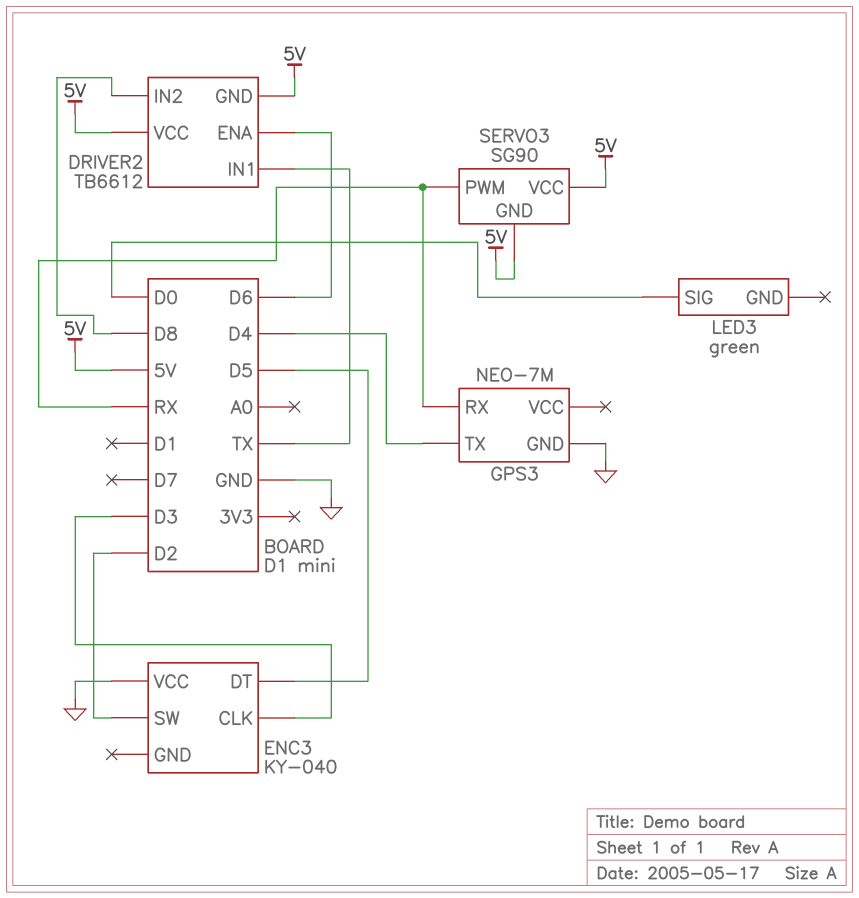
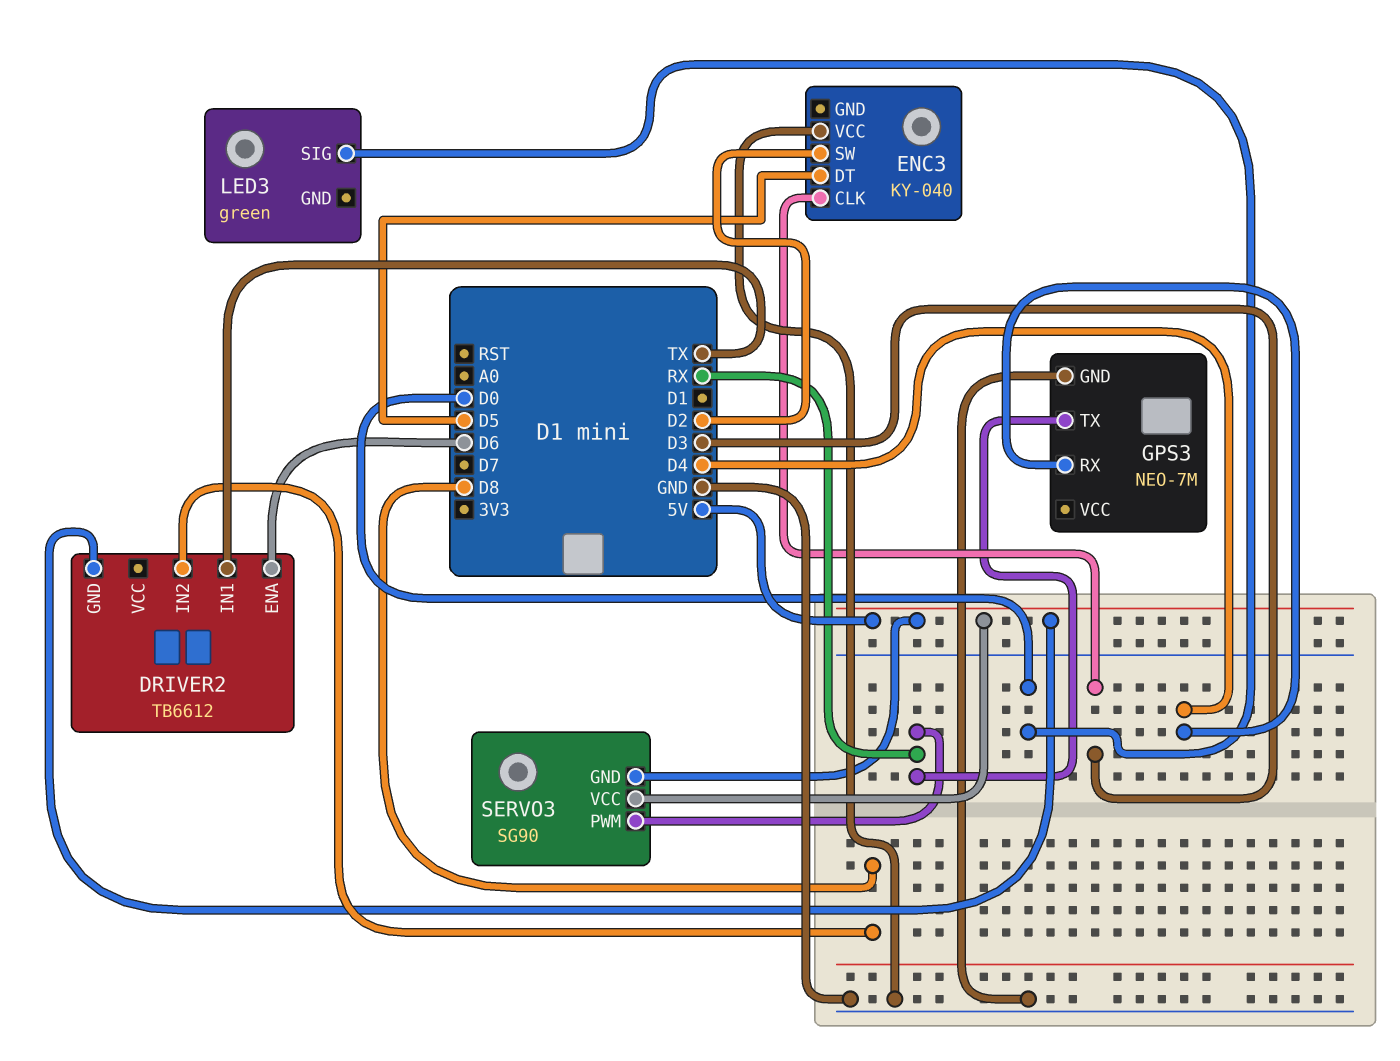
DRIVER2 pin VCC: 5V -> none
GPS3 pin RX: RX -> D4
GPS3 pin TX: D4 -> RX

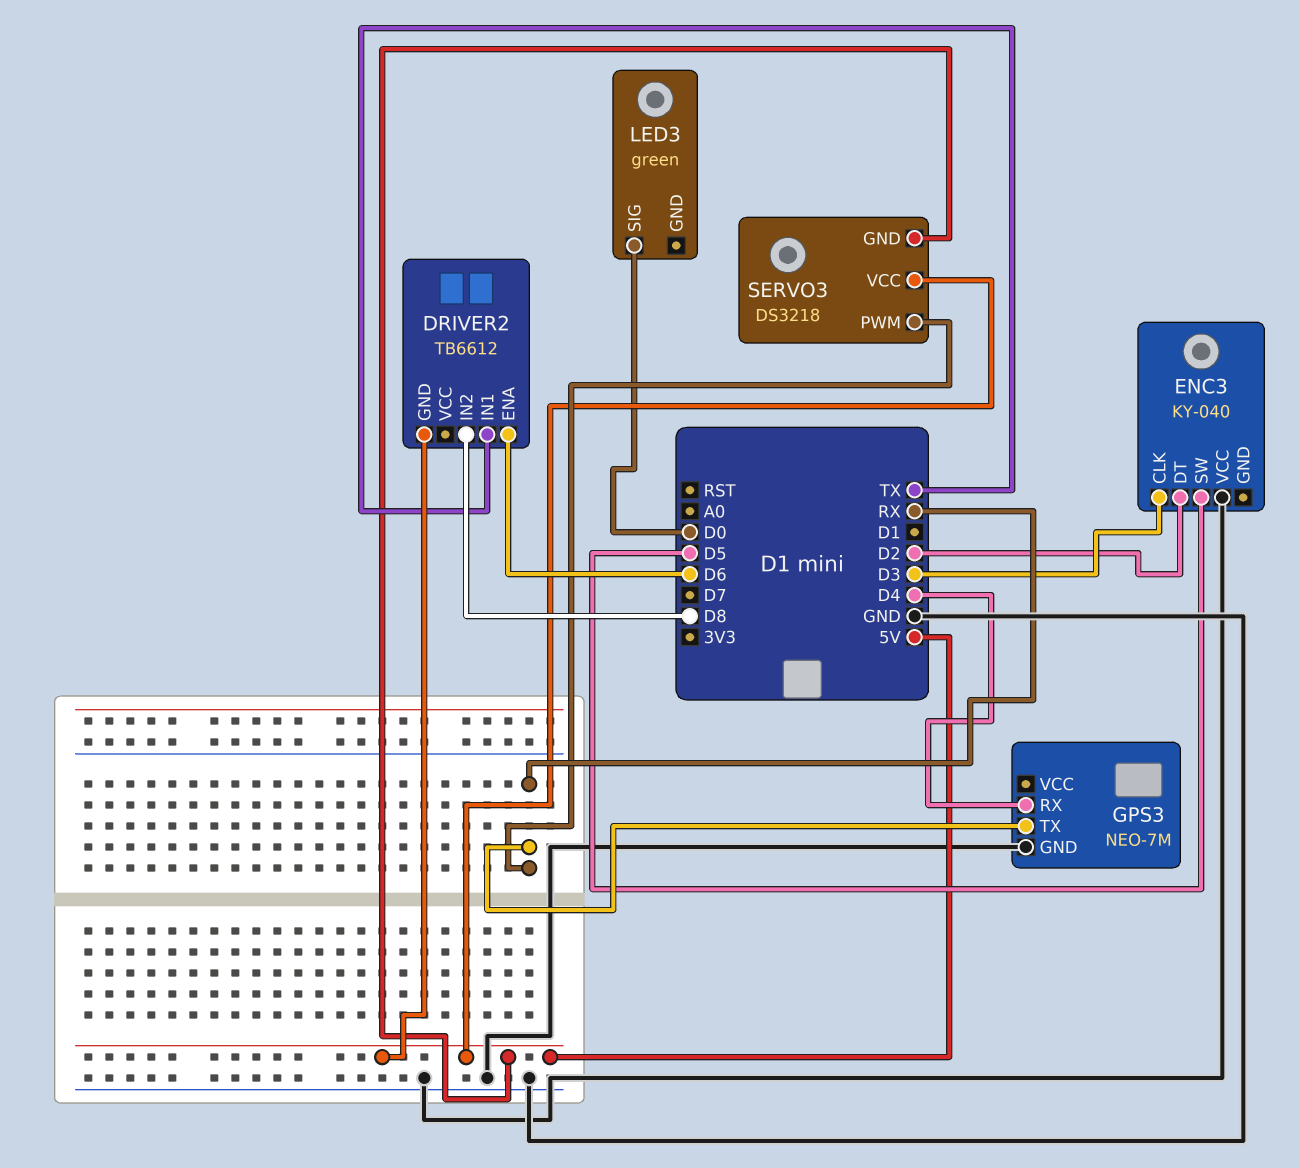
ENC3 pin DT: D5 -> D2
ENC3 pin SW: D2 -> D5
SERVO3: SG90 -> DS3218

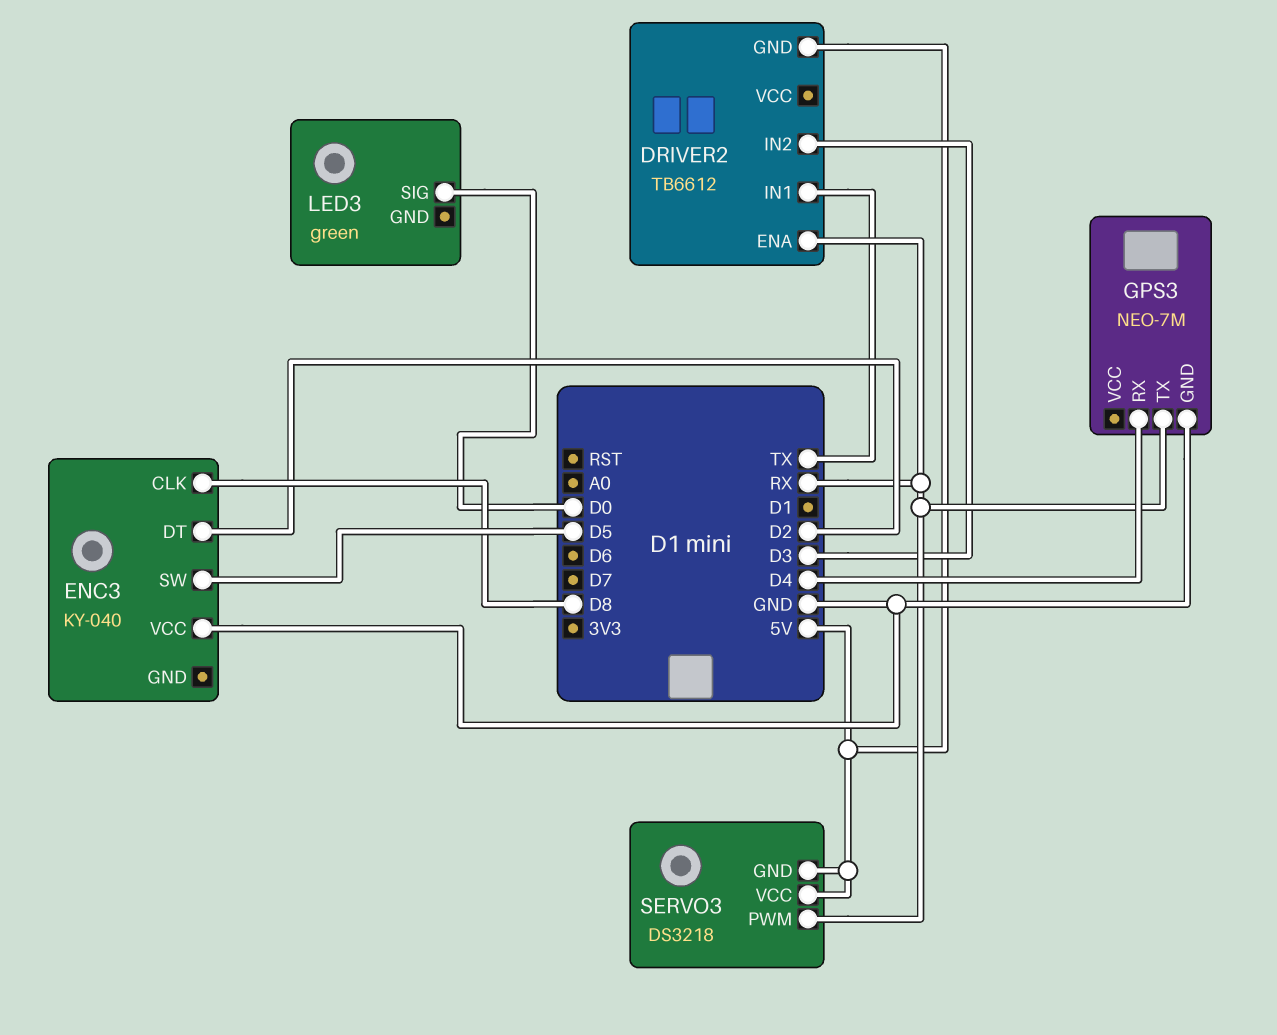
DRIVER2 pin ENA: D6 -> RX
DRIVER2 pin IN2: D8 -> D3
ENC3 pin CLK: D3 -> D8

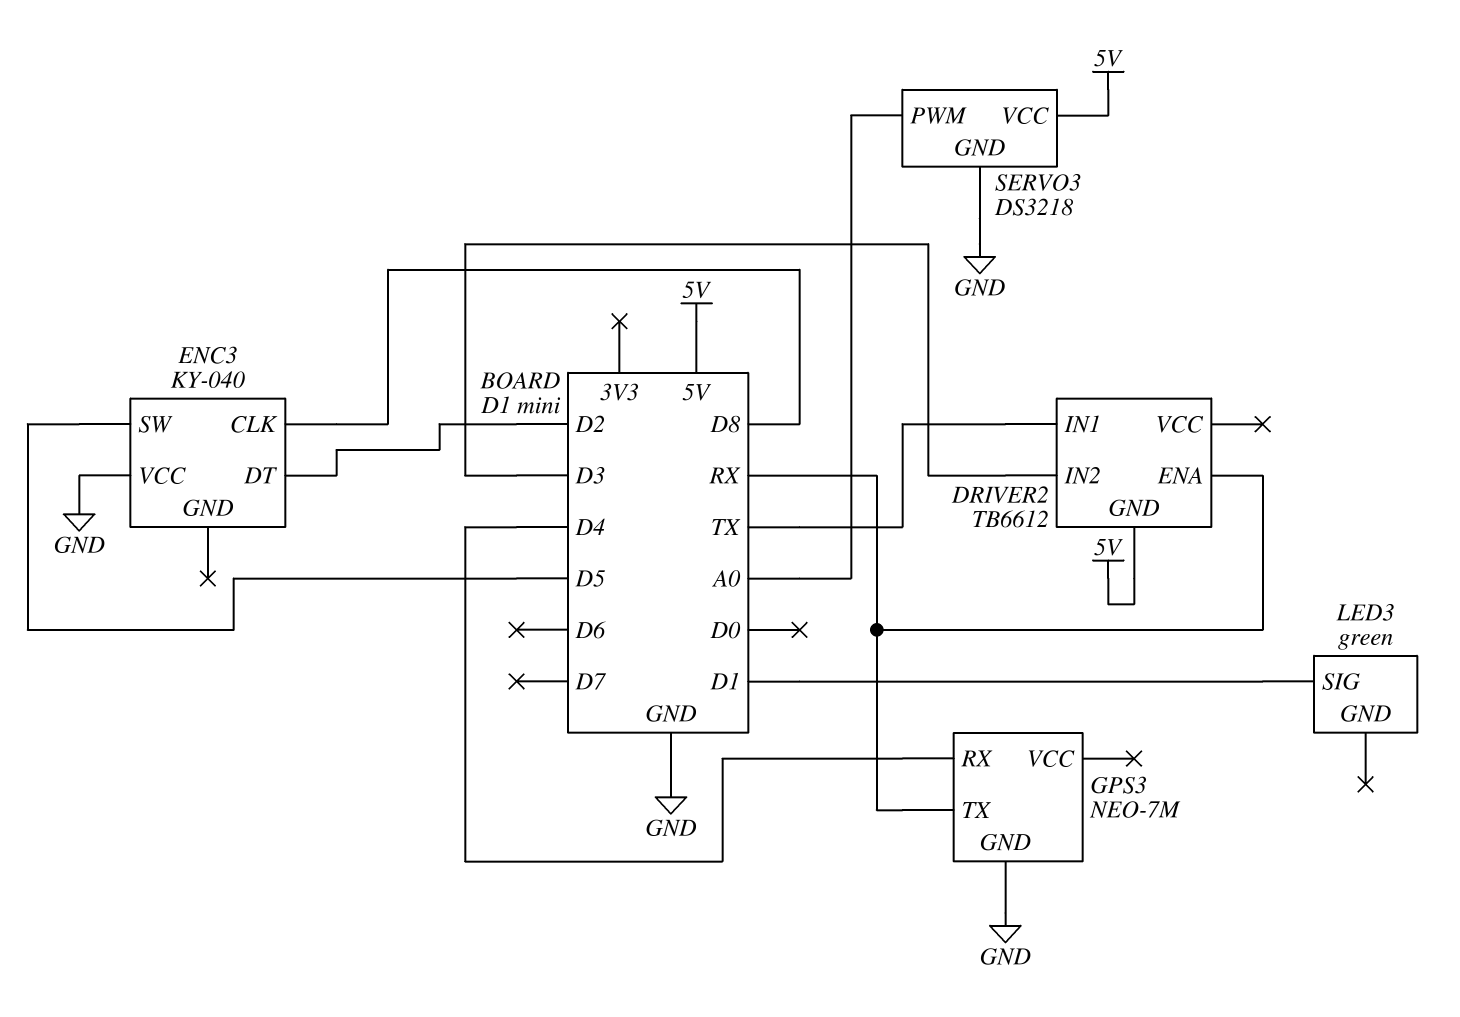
LED3 pin SIG: D0 -> D1
SERVO3 pin GND: 5V -> GND
SERVO3 pin PWM: RX -> A0

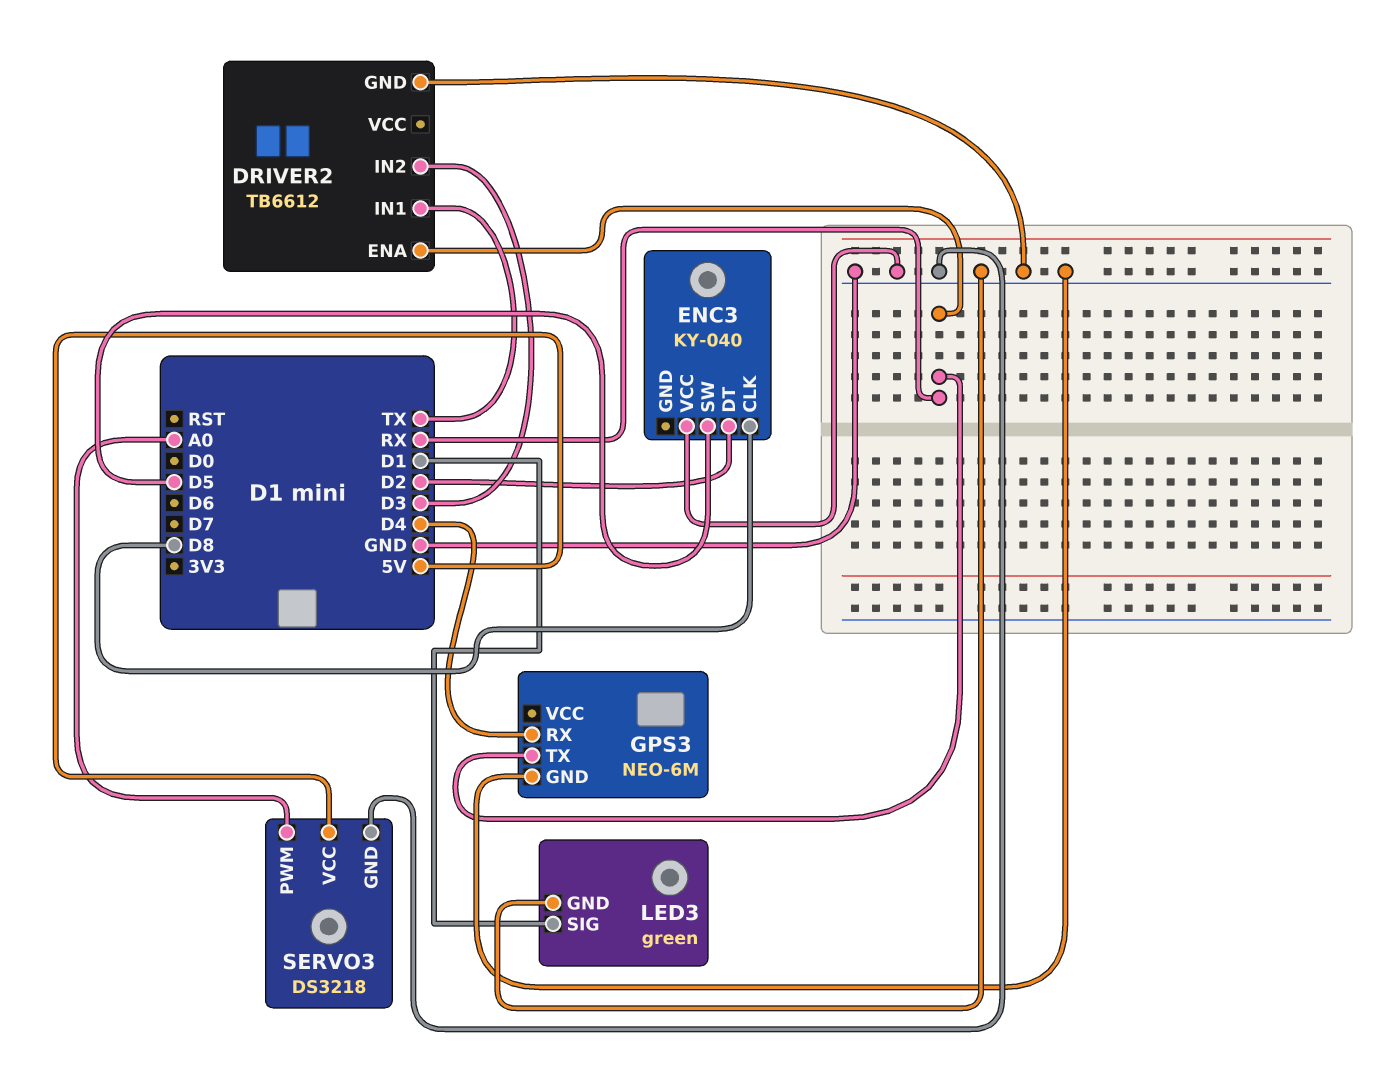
DRIVER2 pin GND: 5V -> GND
GPS3: NEO-7M -> NEO-6M
LED3 pin GND: none -> GND

